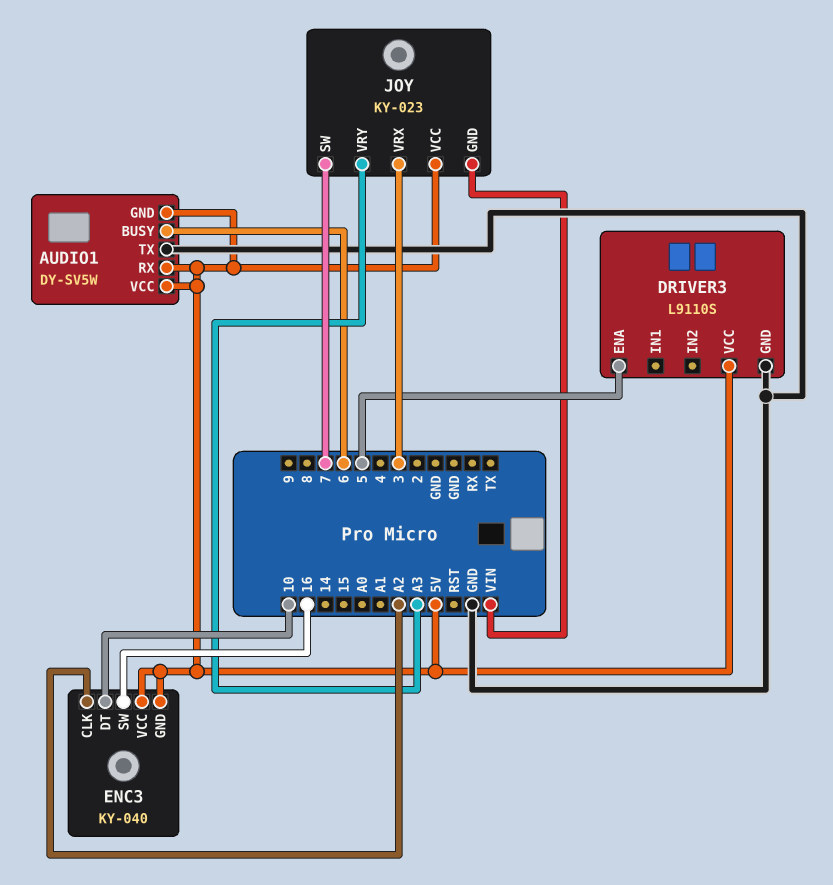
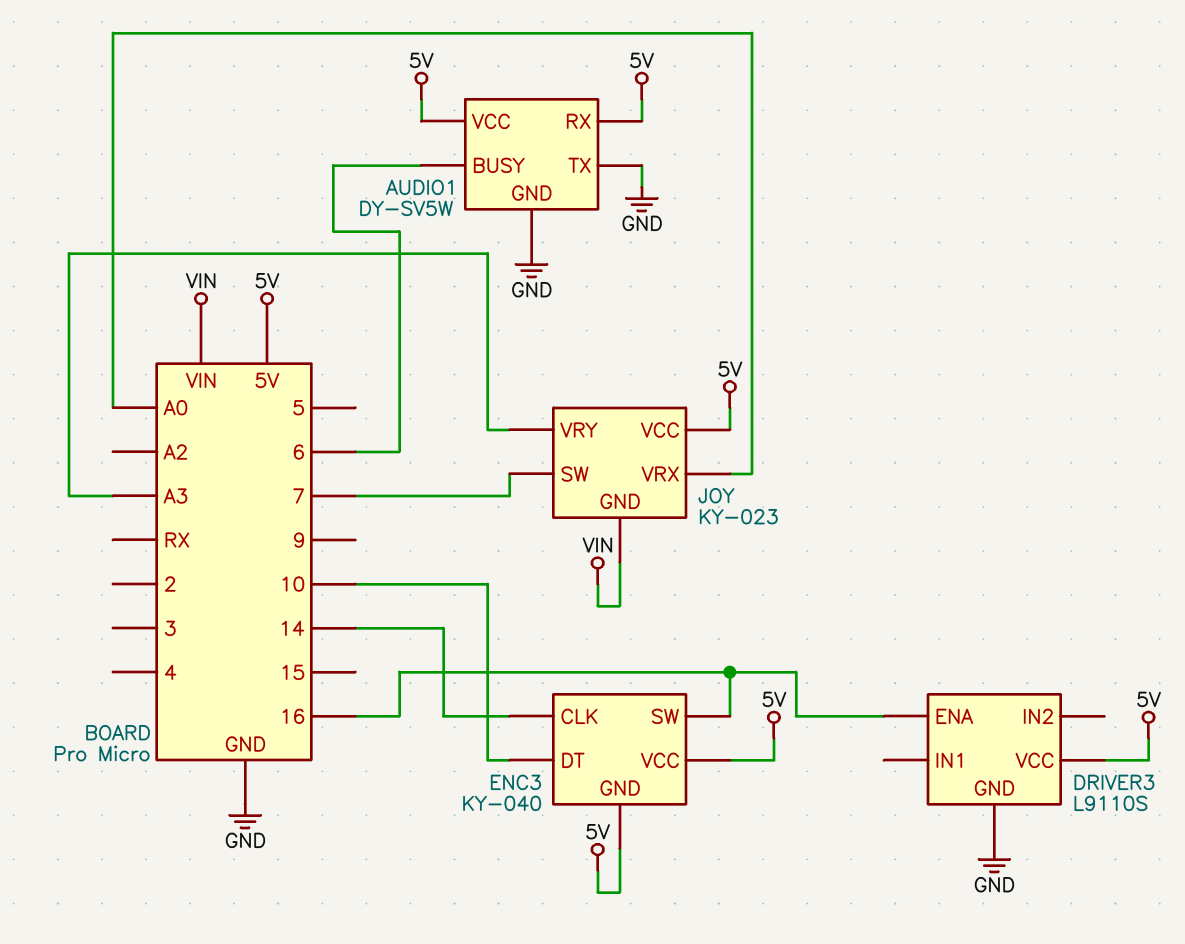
AUDIO1 pin GND: 5V -> GND
DRIVER3 pin ENA: 5 -> 16
ENC3 pin CLK: A2 -> 14
JOY pin VRX: 3 -> A0

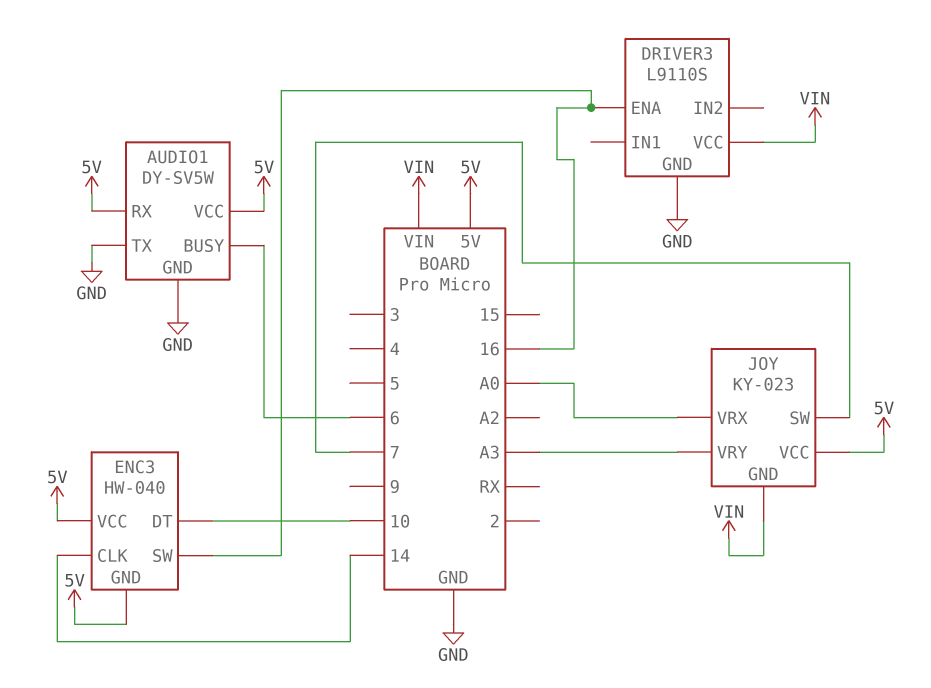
DRIVER3 pin VCC: 5V -> VIN
ENC3: KY-040 -> HW-040

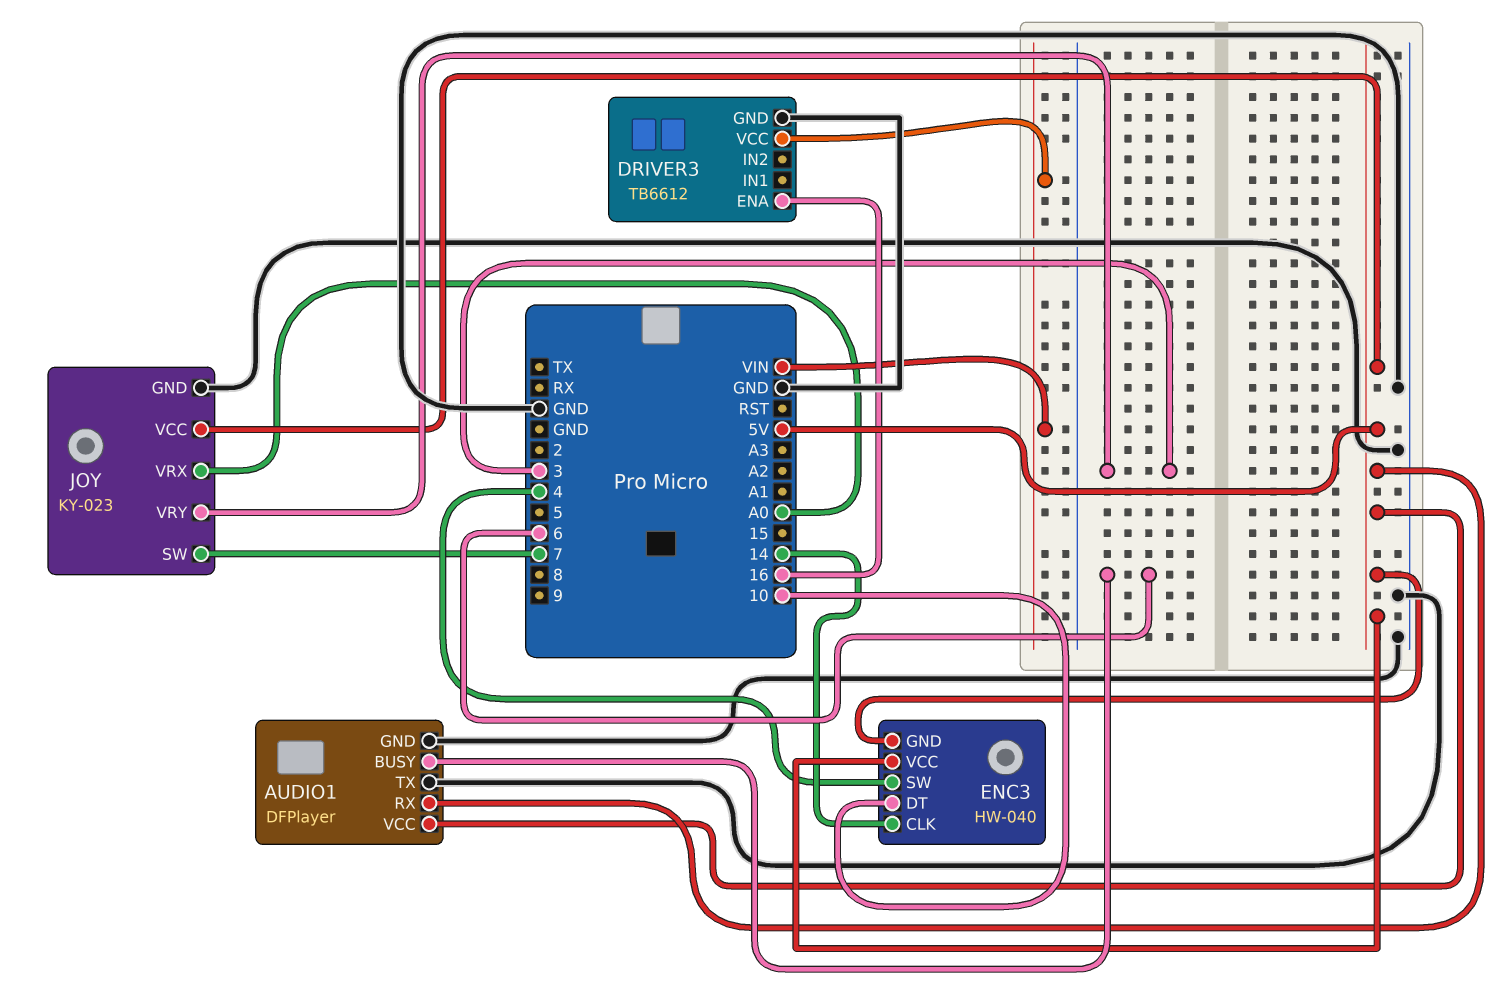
AUDIO1: DY-SV5W -> DFPlayer
DRIVER3: L9110S -> TB6612
ENC3 pin SW: 16 -> 4
JOY pin GND: VIN -> GND
JOY pin VRY: A3 -> 3

